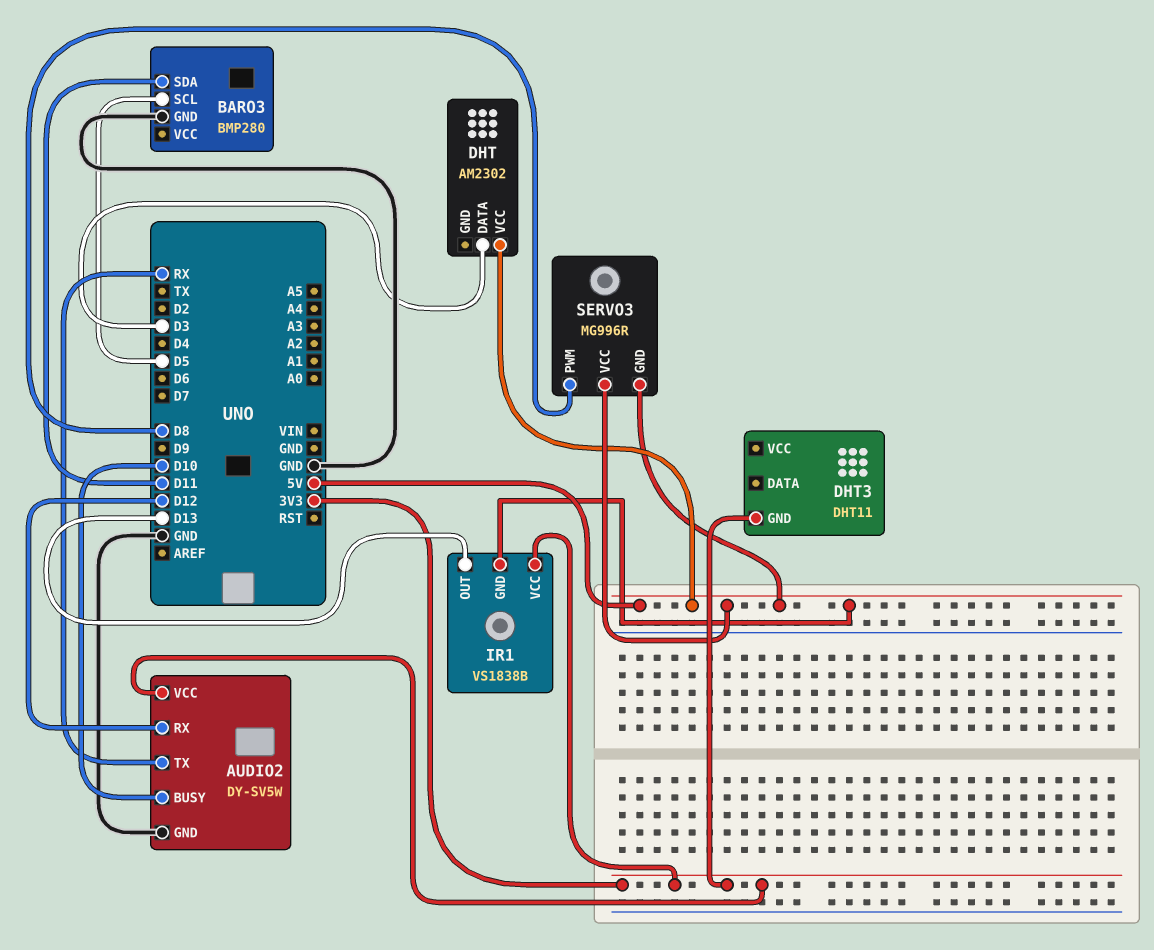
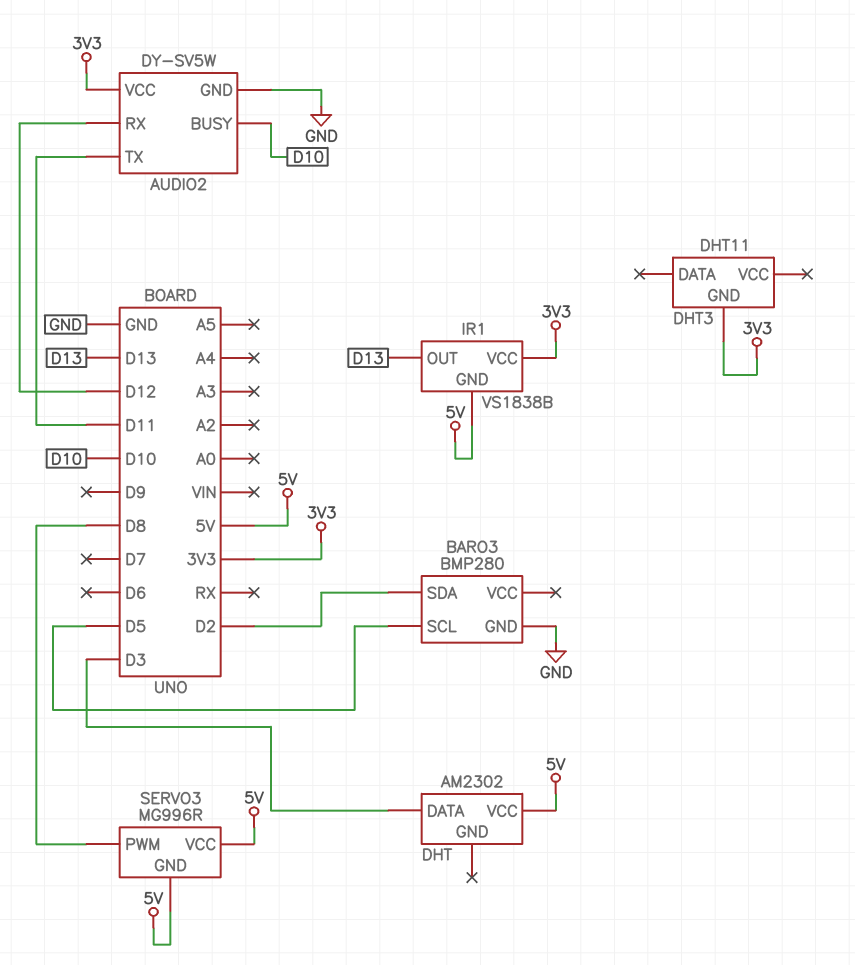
AUDIO2 pin TX: RX -> D11
BARO3 pin SDA: D11 -> D2

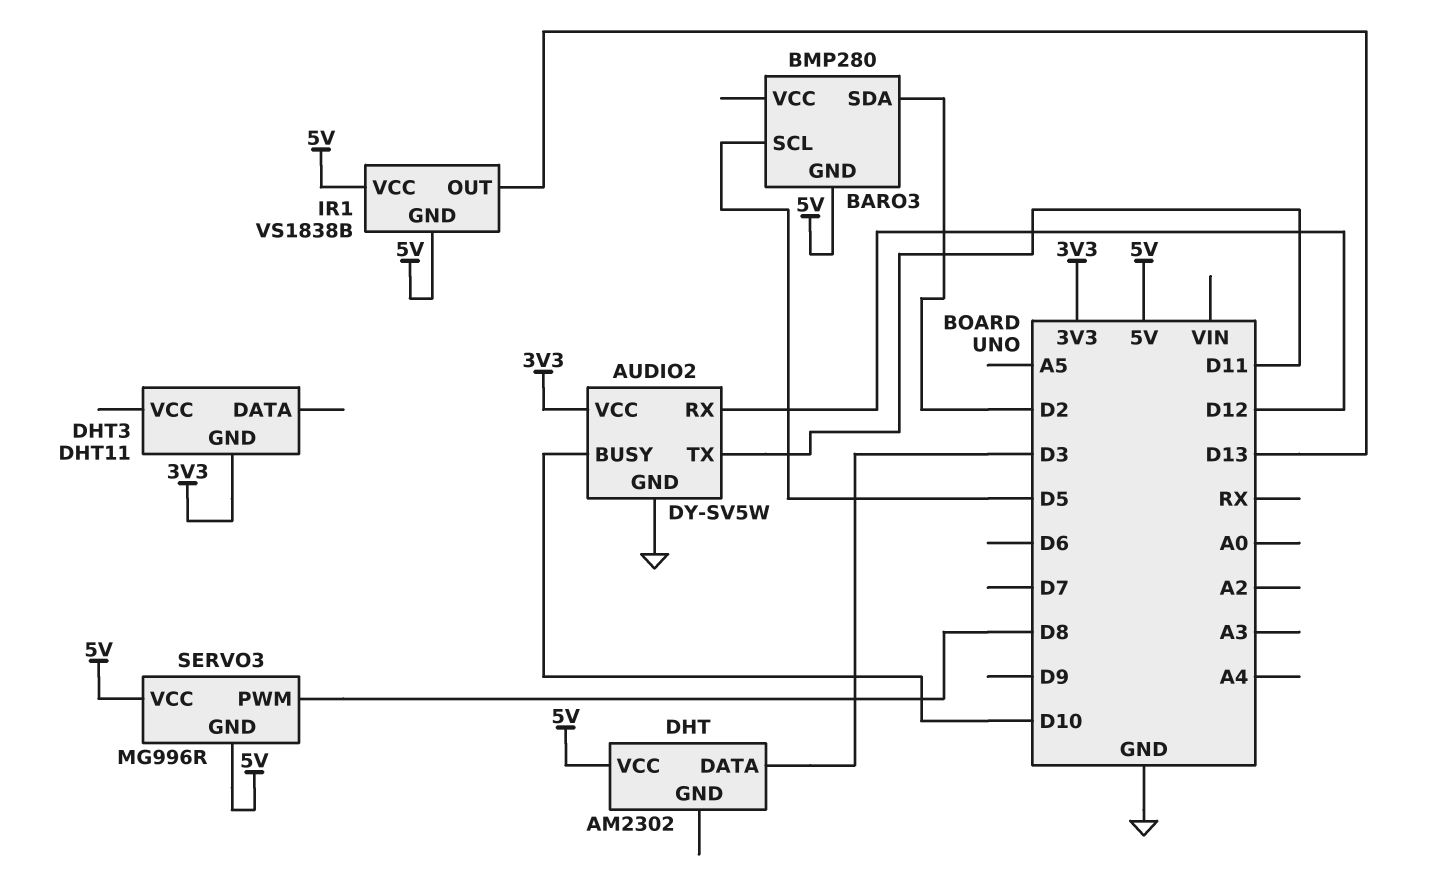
BARO3 pin GND: GND -> 5V
IR1 pin VCC: 3V3 -> 5V

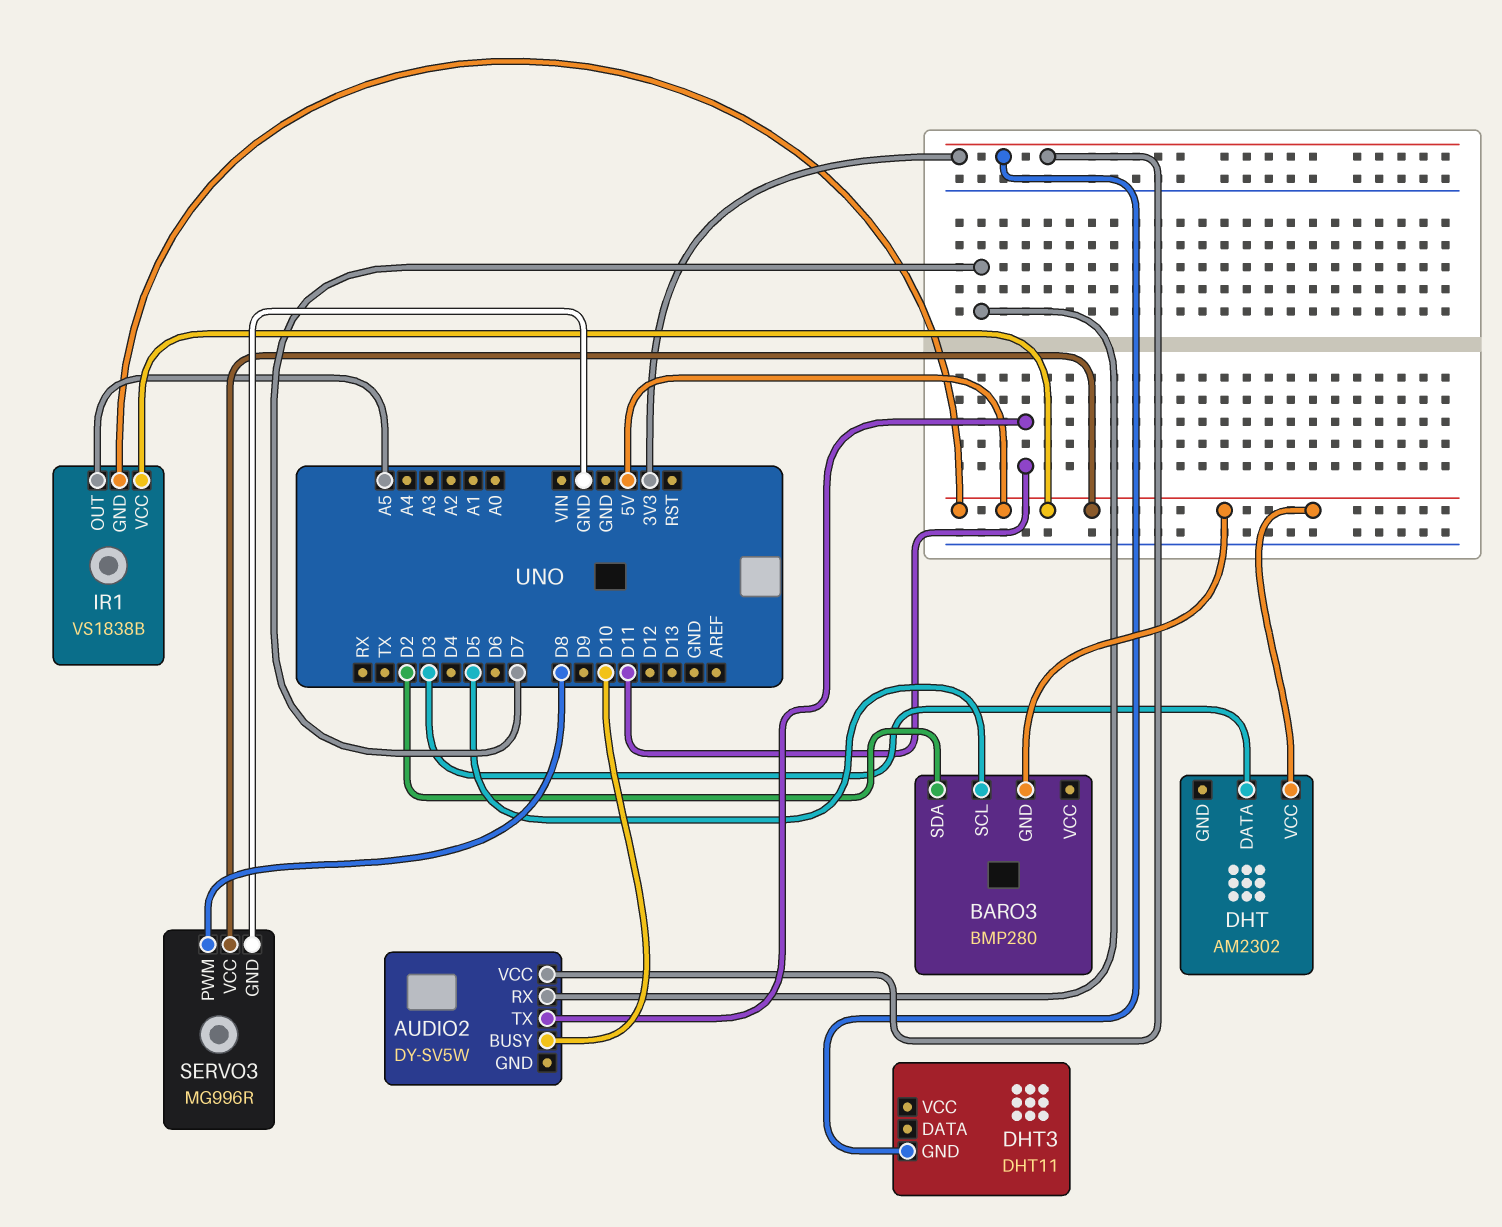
AUDIO2 pin GND: GND -> none
AUDIO2 pin RX: D12 -> D7
IR1 pin OUT: D13 -> A5
SERVO3 pin GND: 5V -> GND

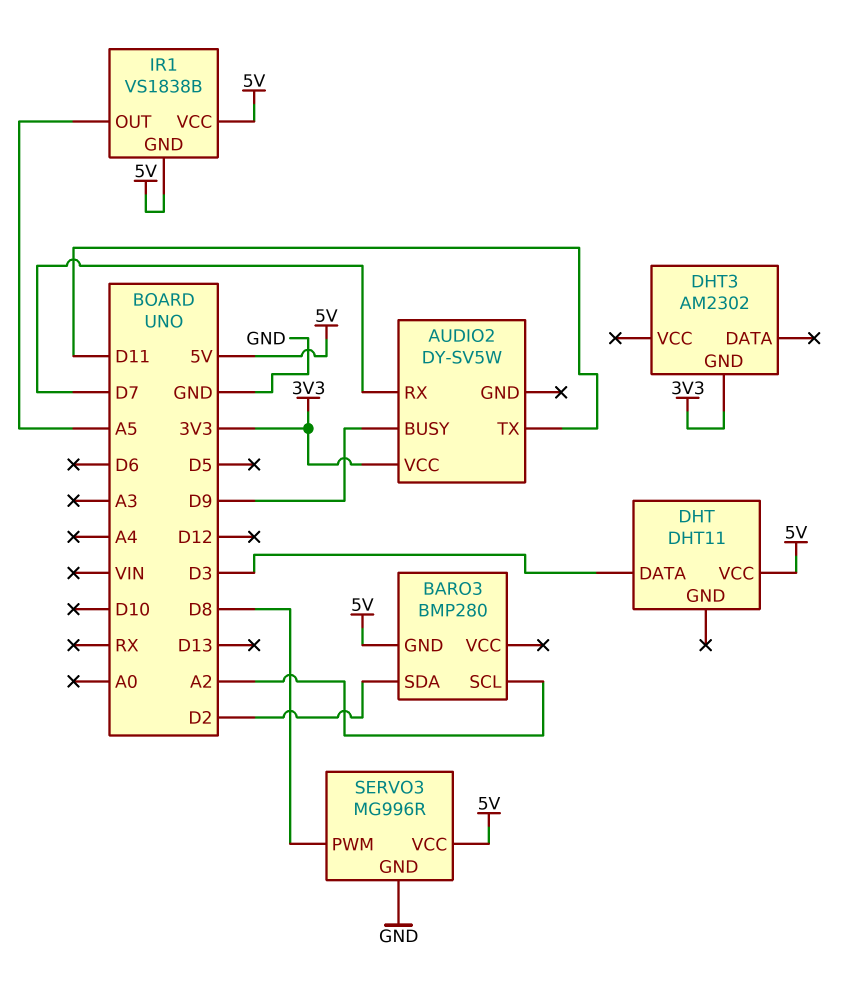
AUDIO2 pin BUSY: D10 -> D9
BARO3 pin SCL: D5 -> A2
DHT: AM2302 -> DHT11
DHT3: DHT11 -> AM2302

